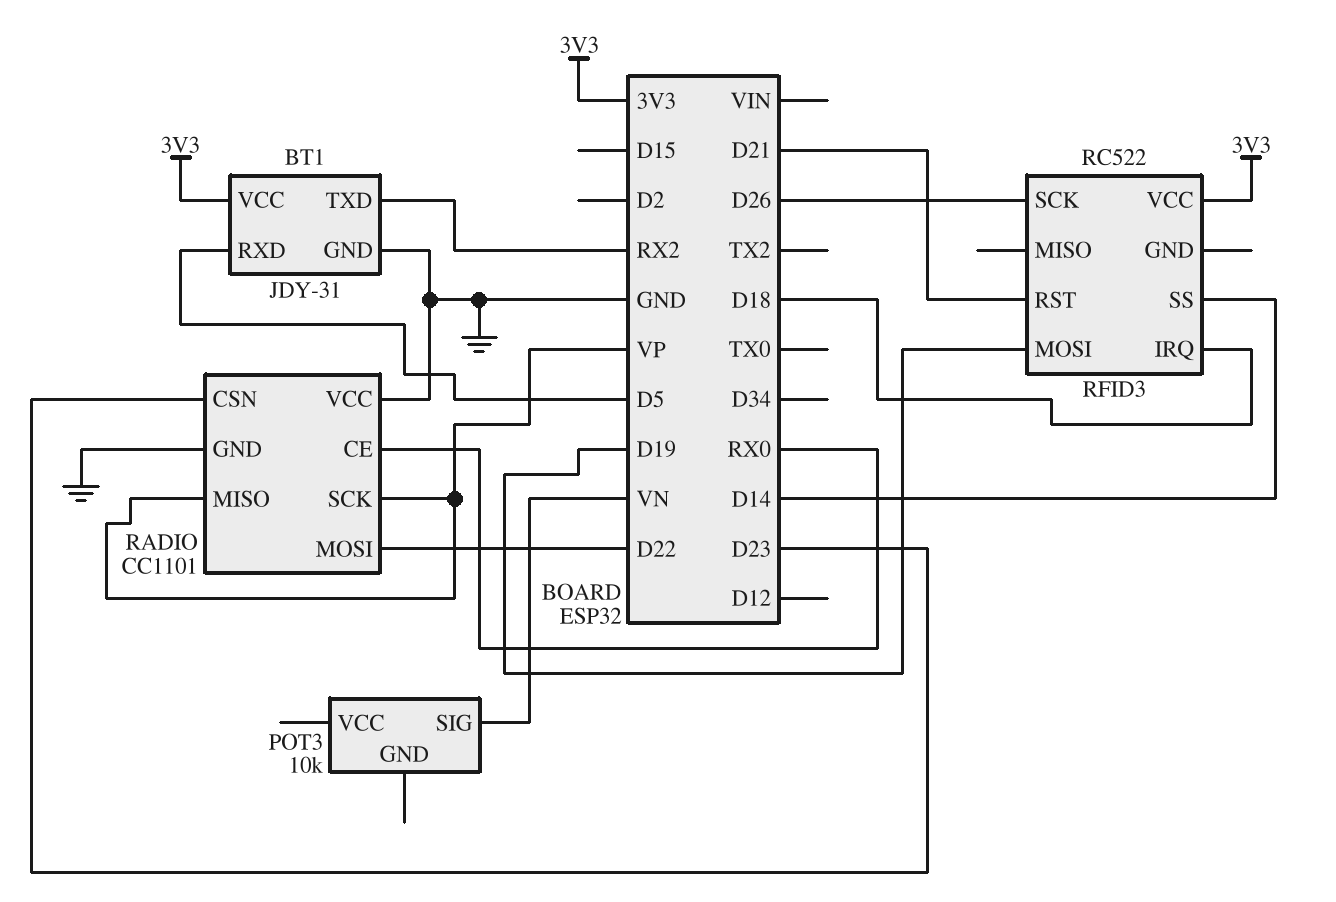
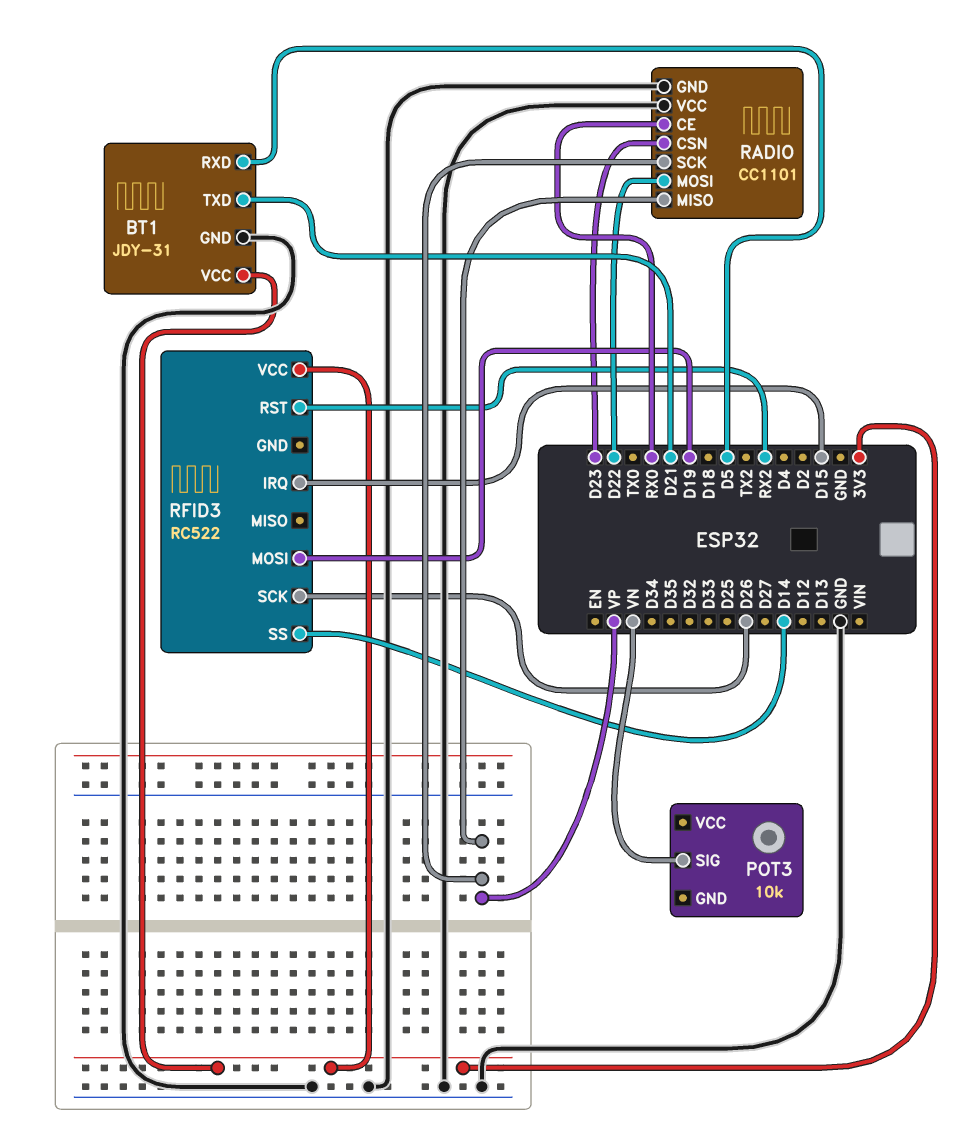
BT1 pin TXD: RX2 -> D21
RFID3 pin IRQ: D18 -> D15
RFID3 pin RST: D21 -> RX2

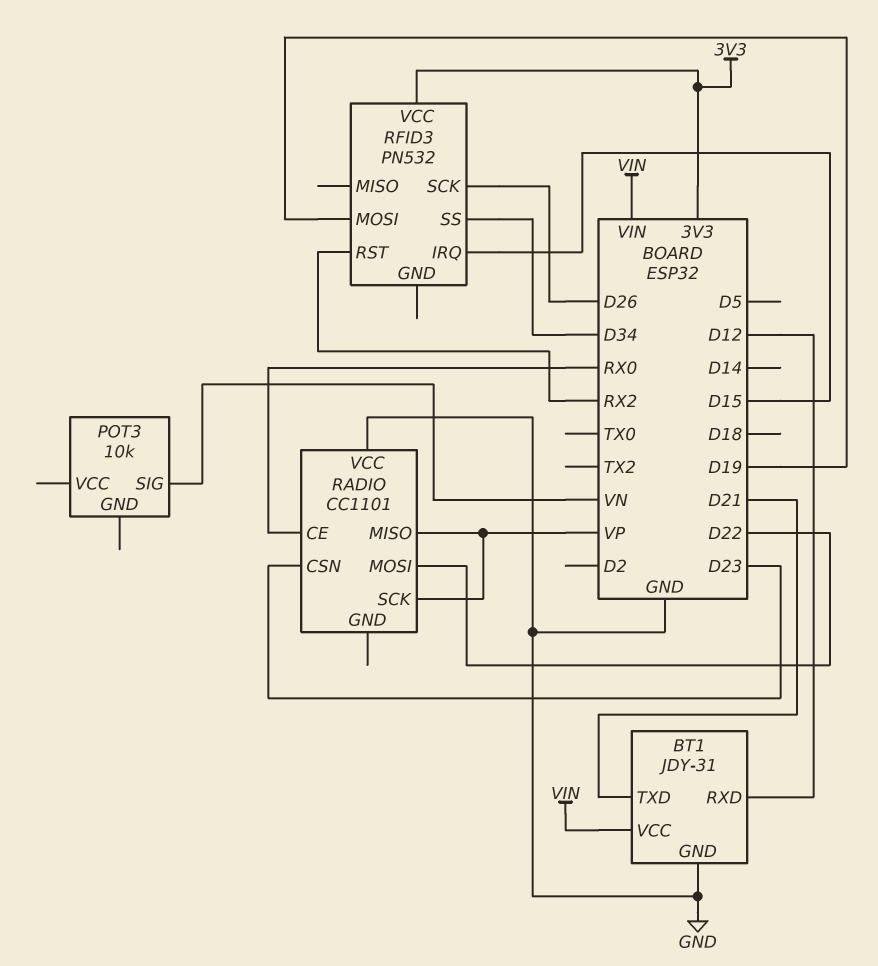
BT1 pin RXD: D5 -> D12
BT1 pin VCC: 3V3 -> VIN
RADIO pin GND: GND -> none
RFID3: RC522 -> PN532
RFID3 pin SS: D14 -> D34

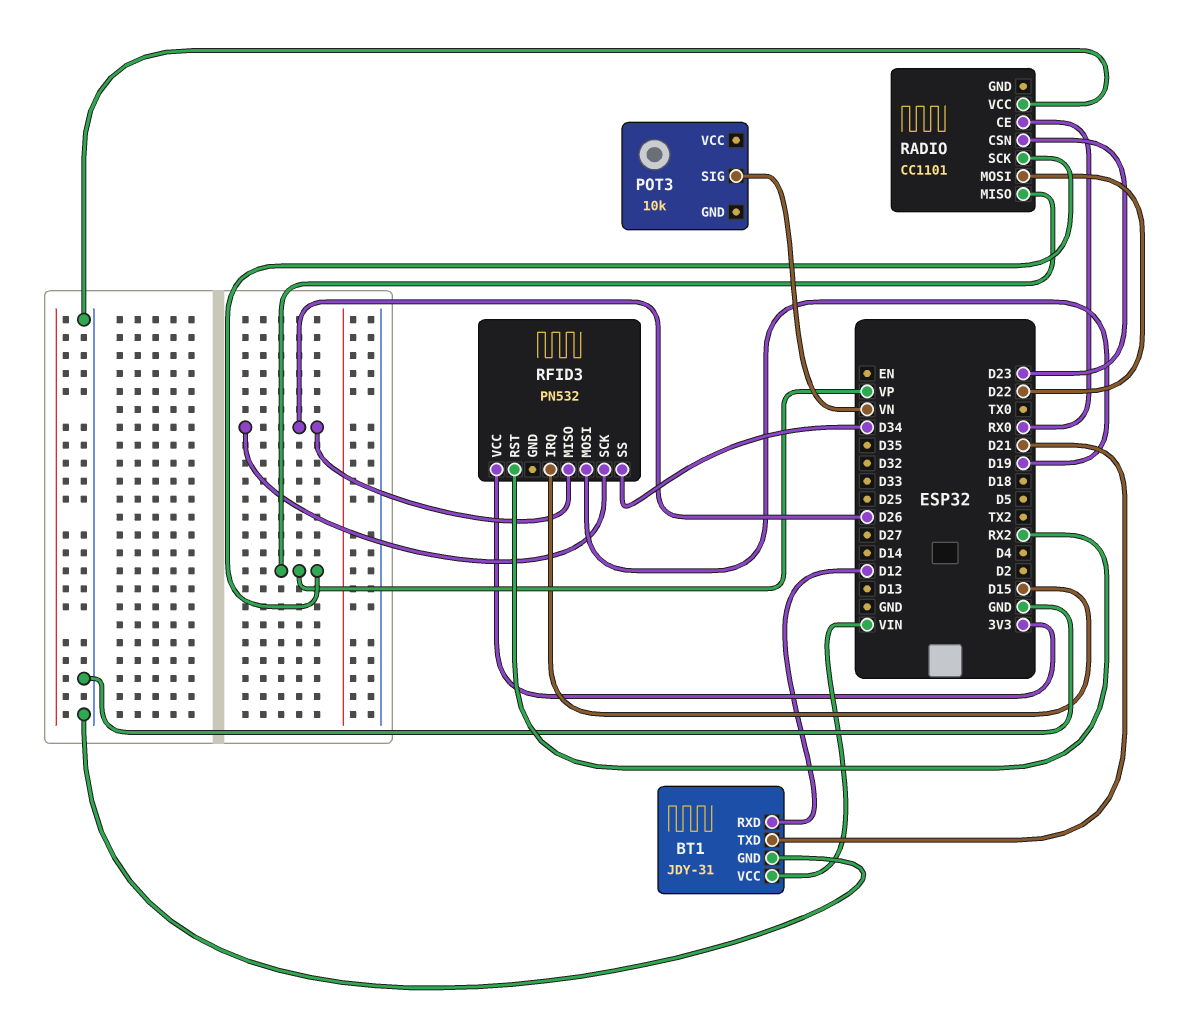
RFID3 pin MISO: none -> D26

